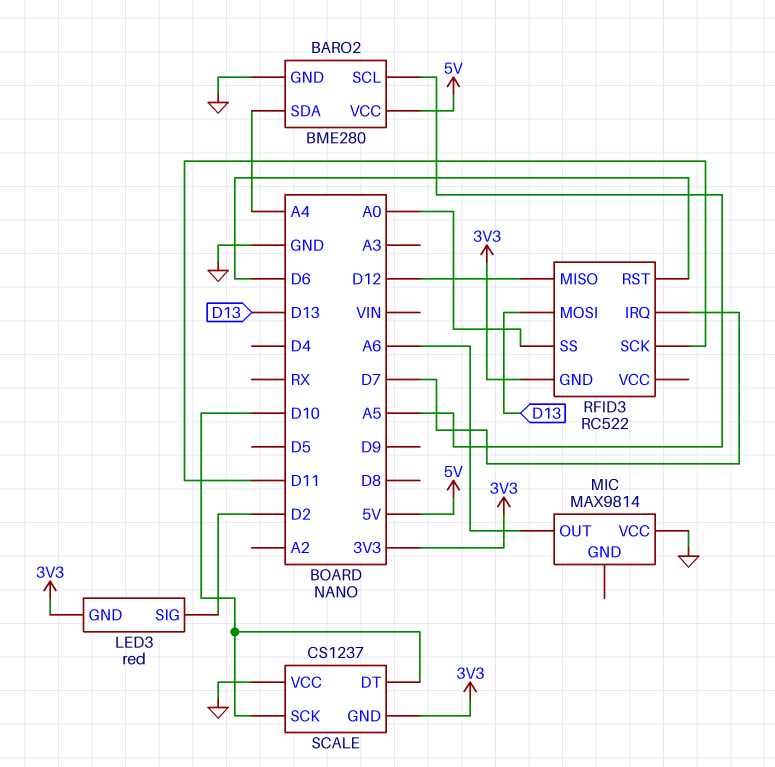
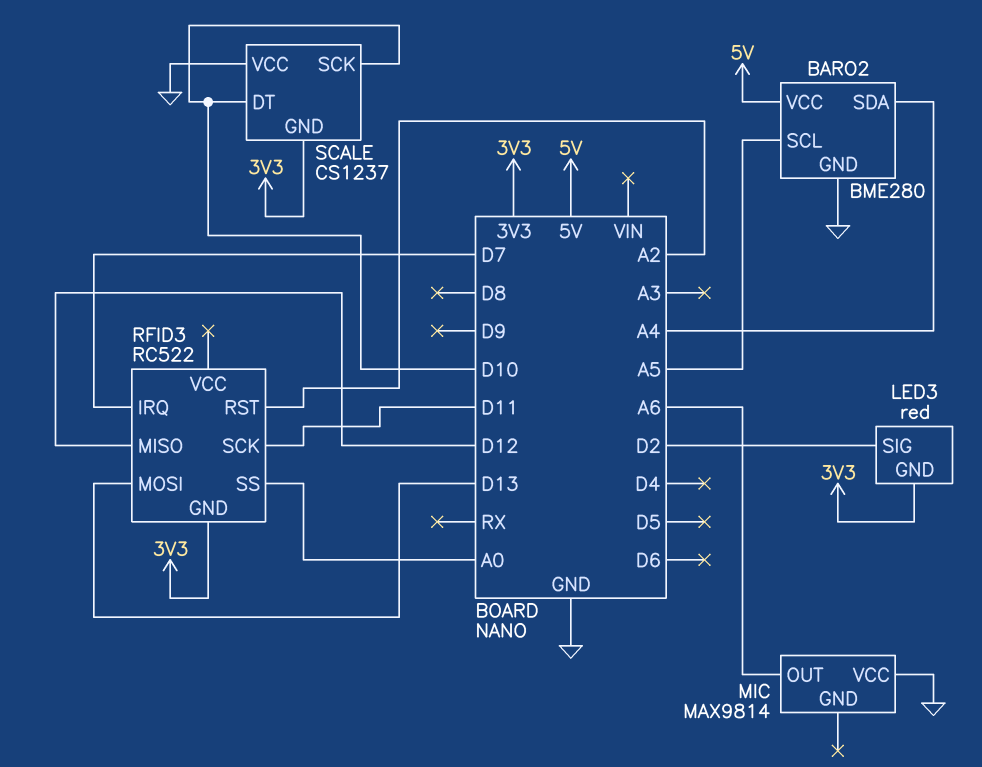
RFID3 pin RST: D6 -> A2

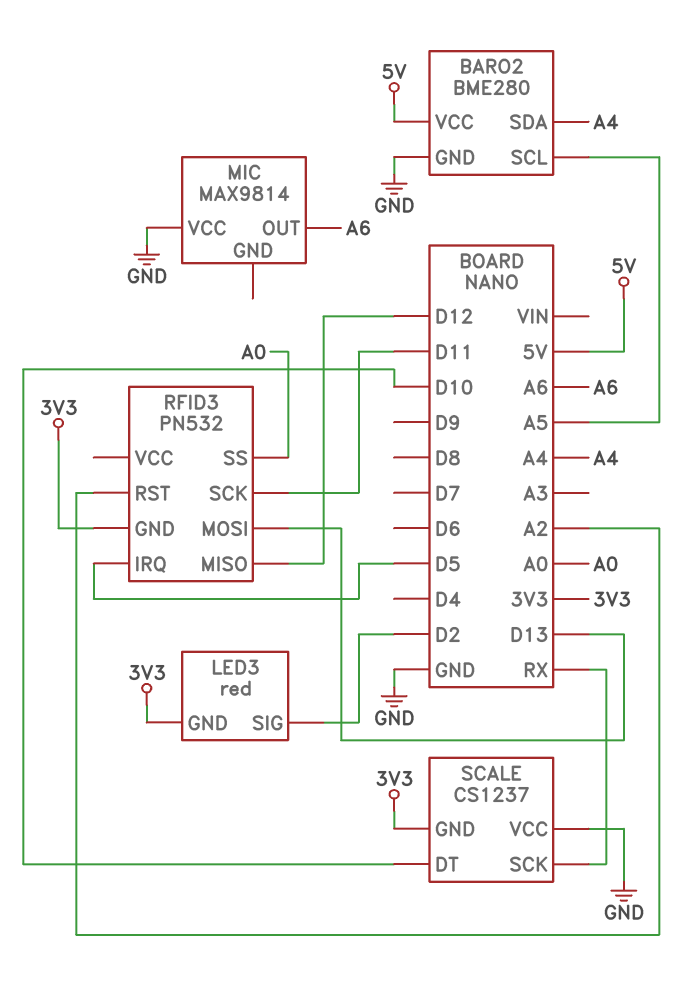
RFID3: RC522 -> PN532
RFID3 pin IRQ: D7 -> D5
SCALE pin SCK: D10 -> RX

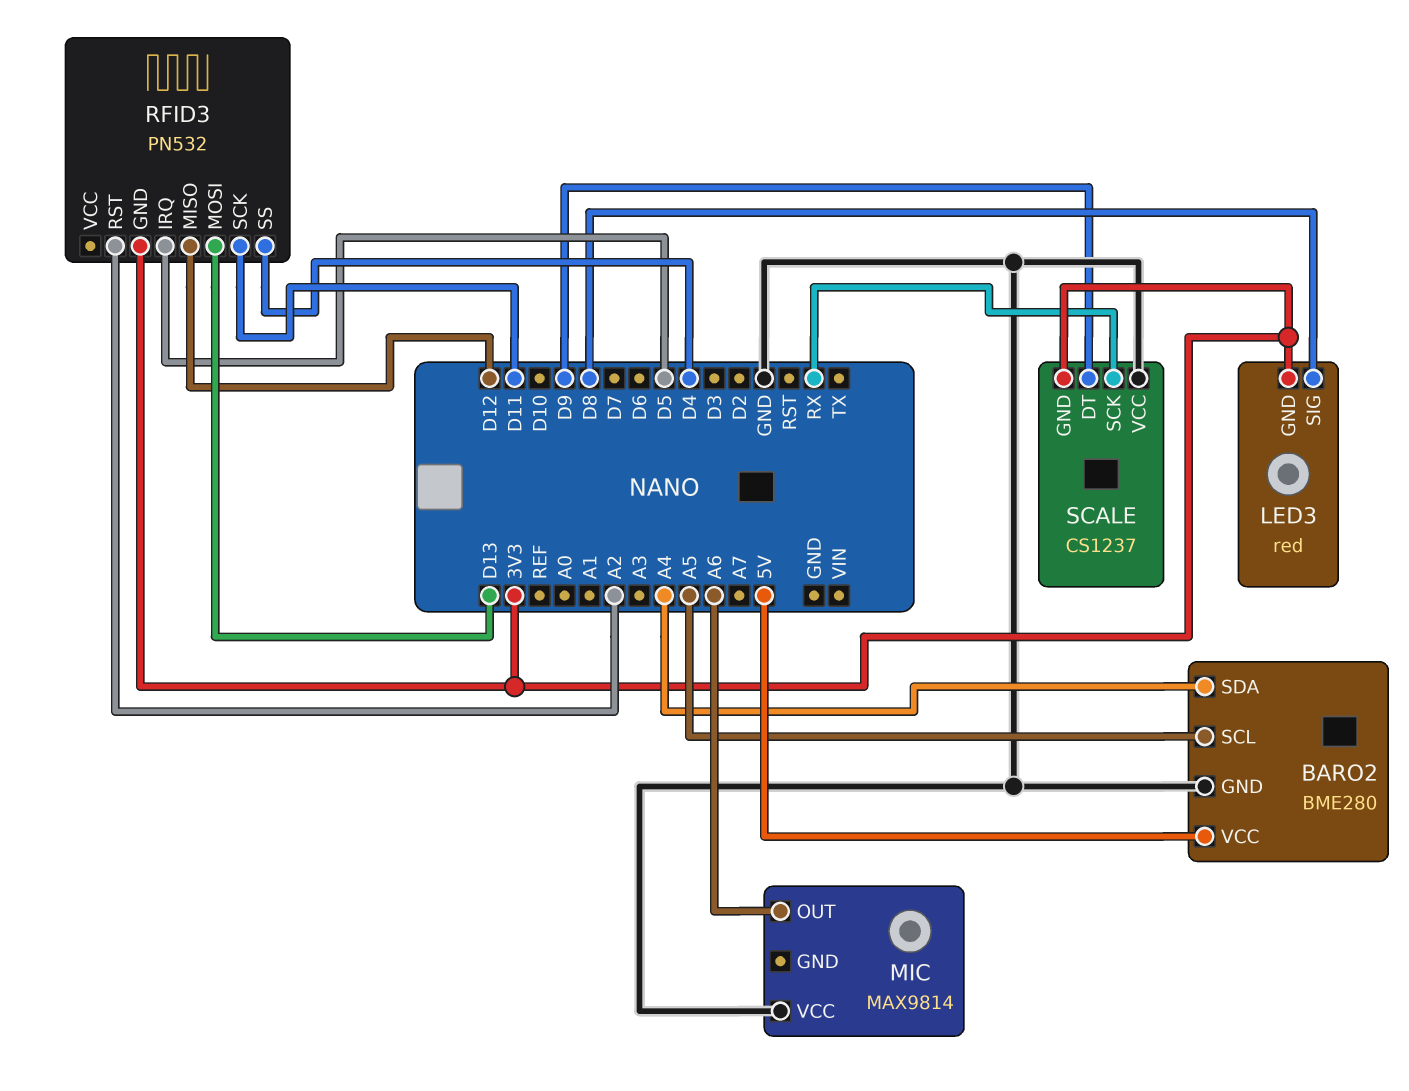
LED3 pin SIG: D2 -> D8
RFID3 pin SS: A0 -> D4
SCALE pin DT: D10 -> D9

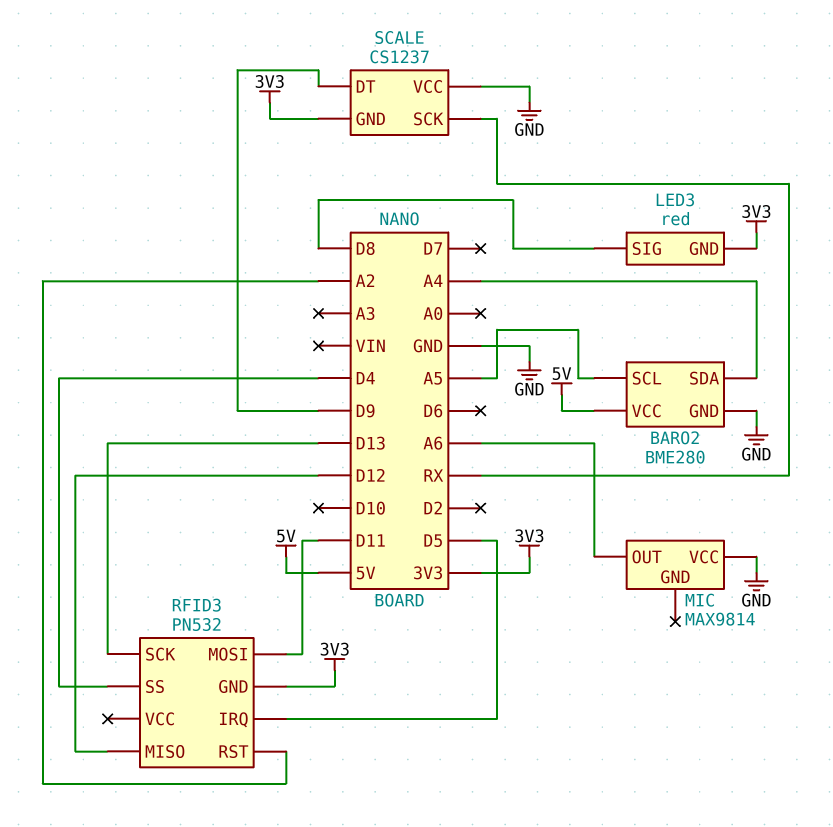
RFID3 pin MOSI: D13 -> D11
RFID3 pin SCK: D11 -> D13

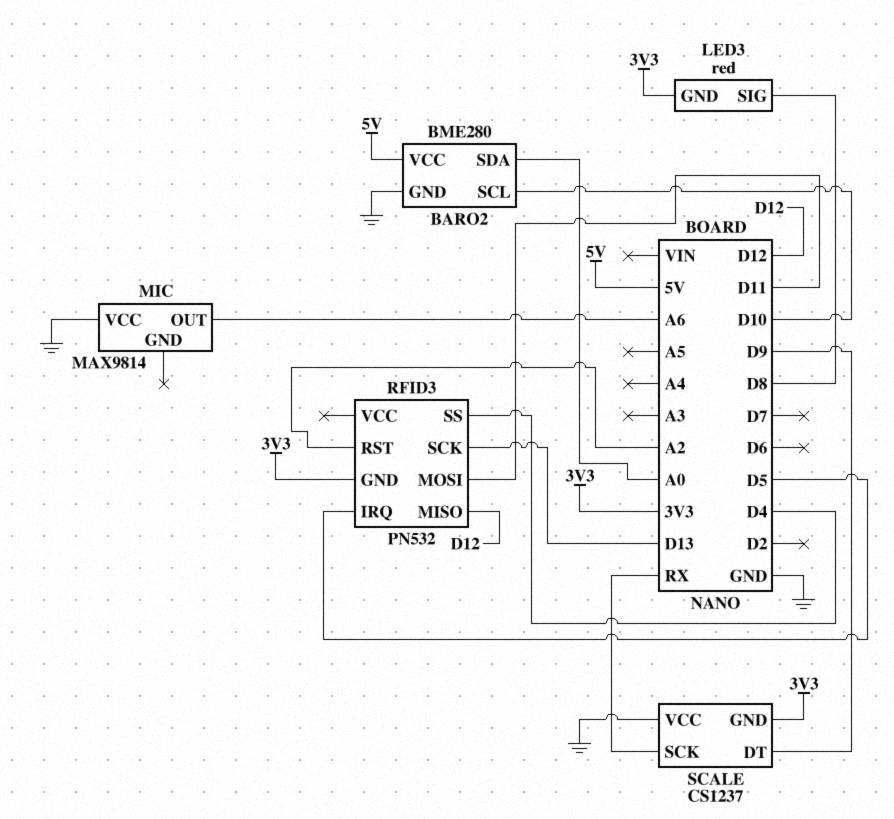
BARO2 pin SCL: A5 -> D10
BARO2 pin SDA: A4 -> A0

